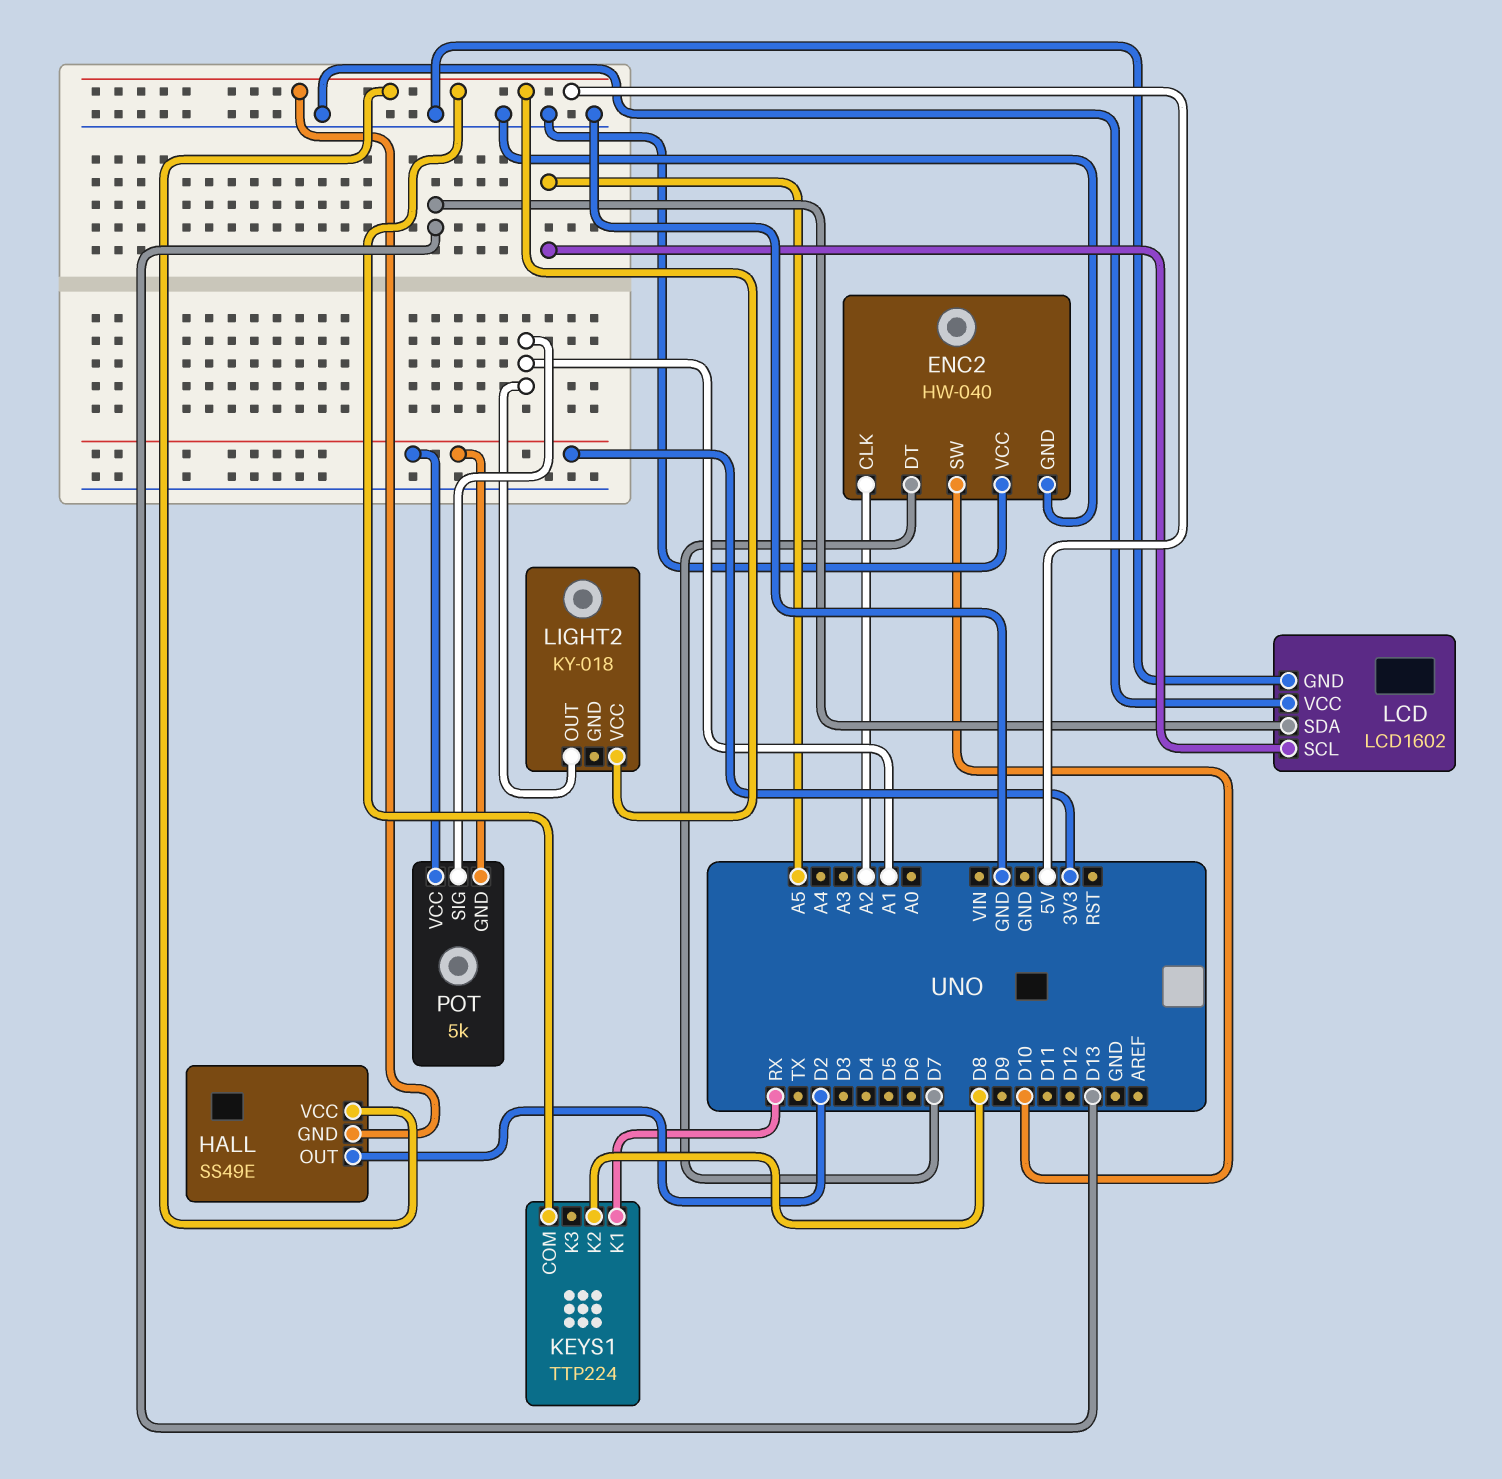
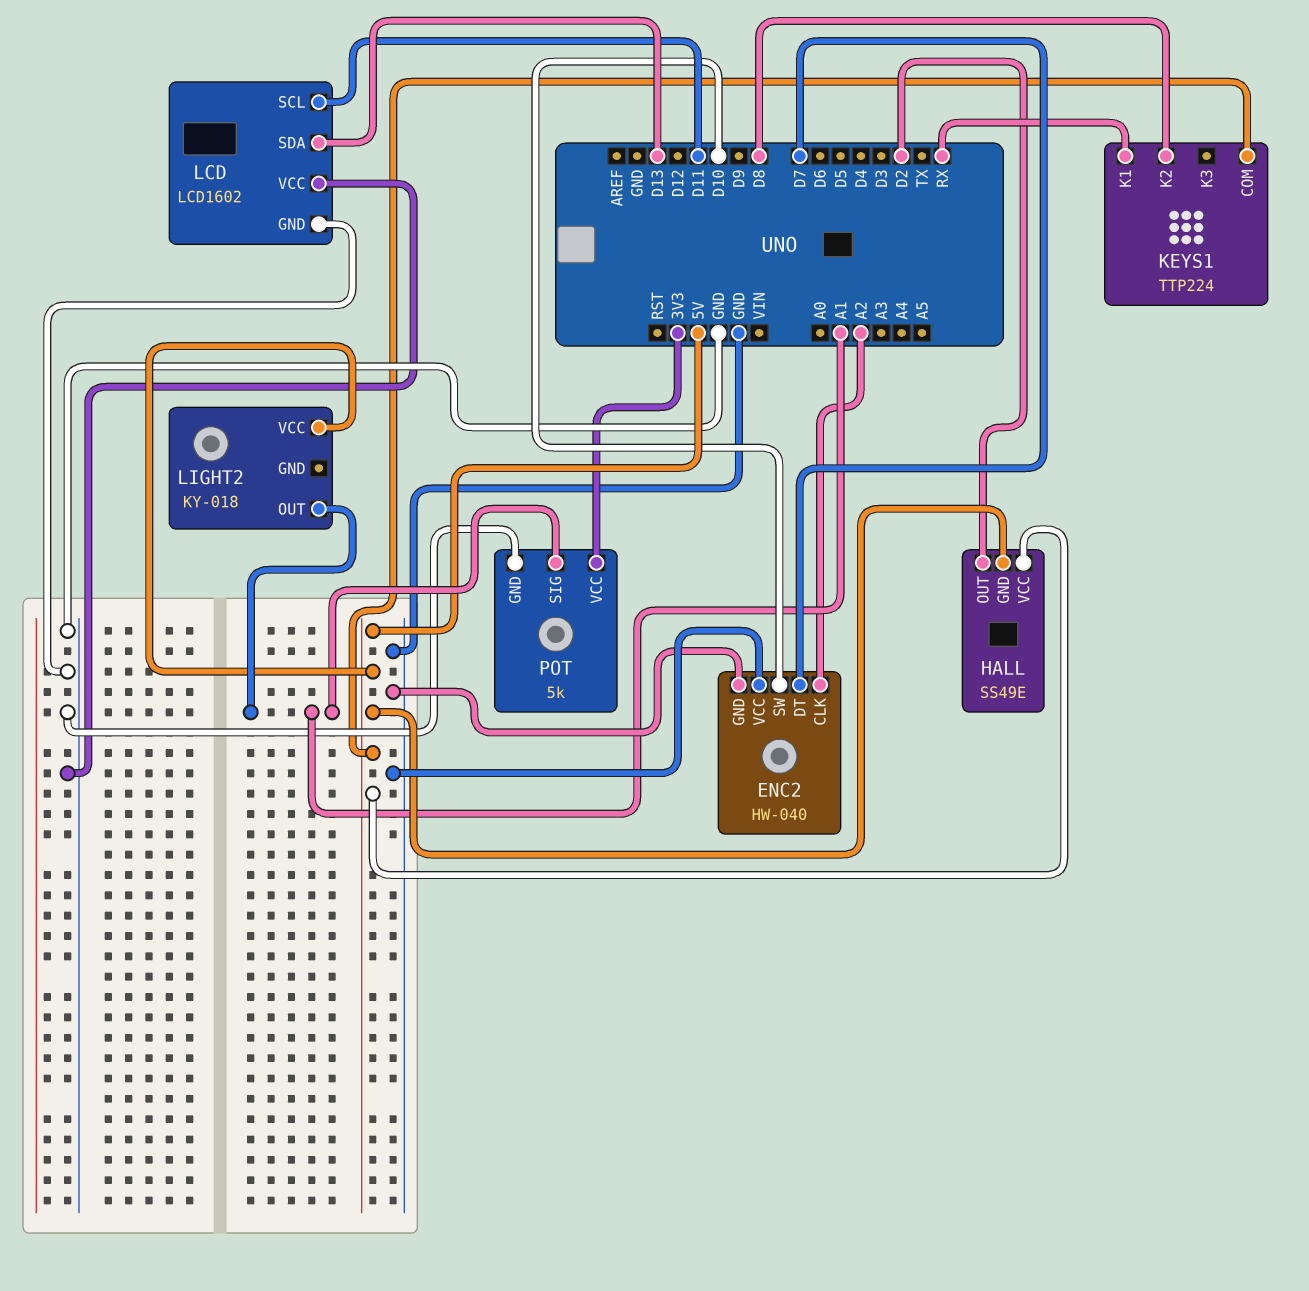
LCD pin SCL: A5 -> D11
POT pin GND: 3V3 -> GND

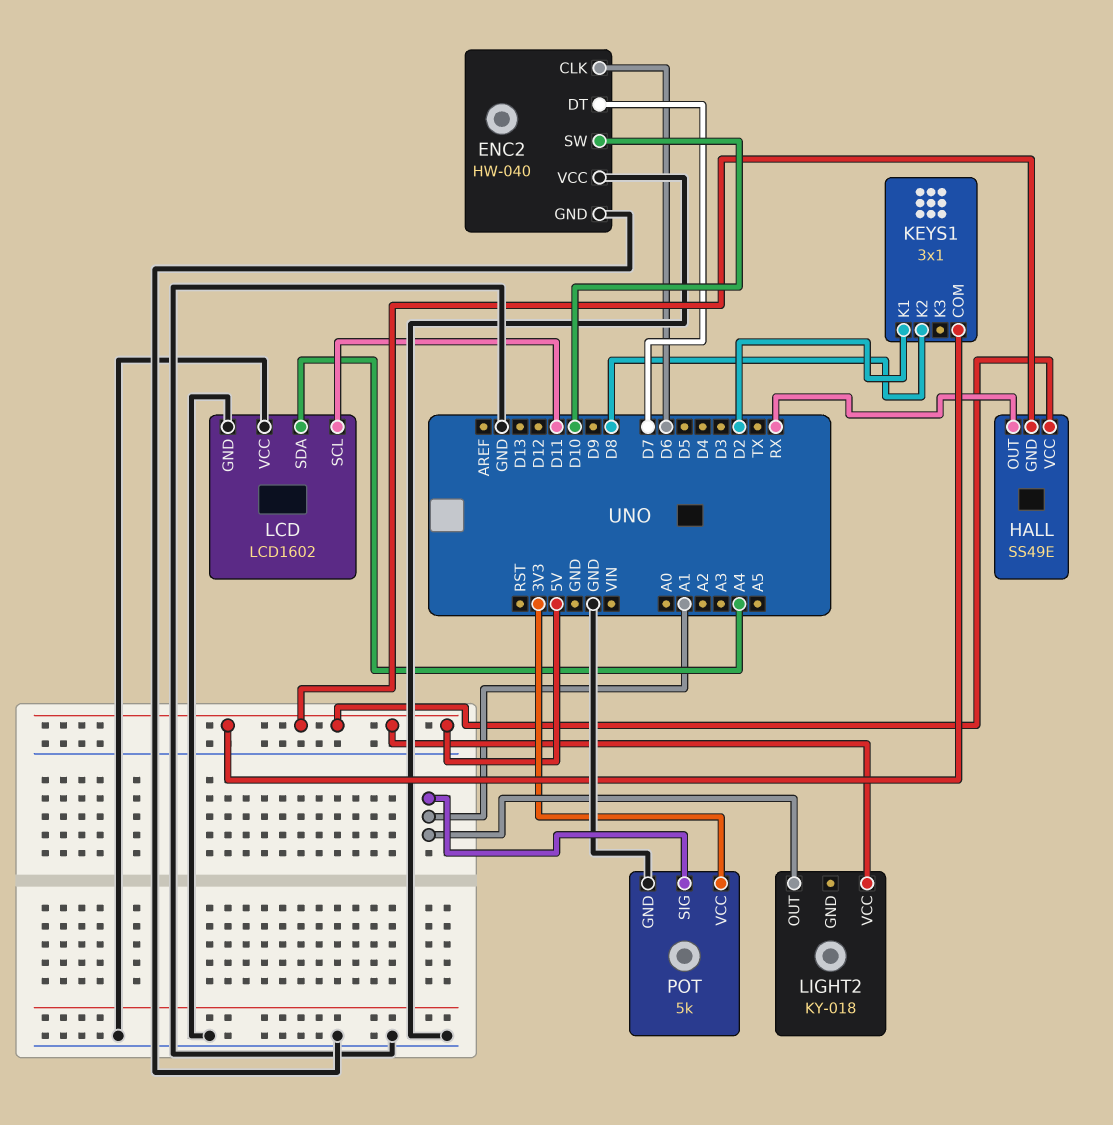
ENC2 pin CLK: A2 -> D6
HALL pin OUT: D2 -> RX
KEYS1: TTP224 -> 3x1
KEYS1 pin K1: RX -> D2
LCD pin SDA: D13 -> A4

